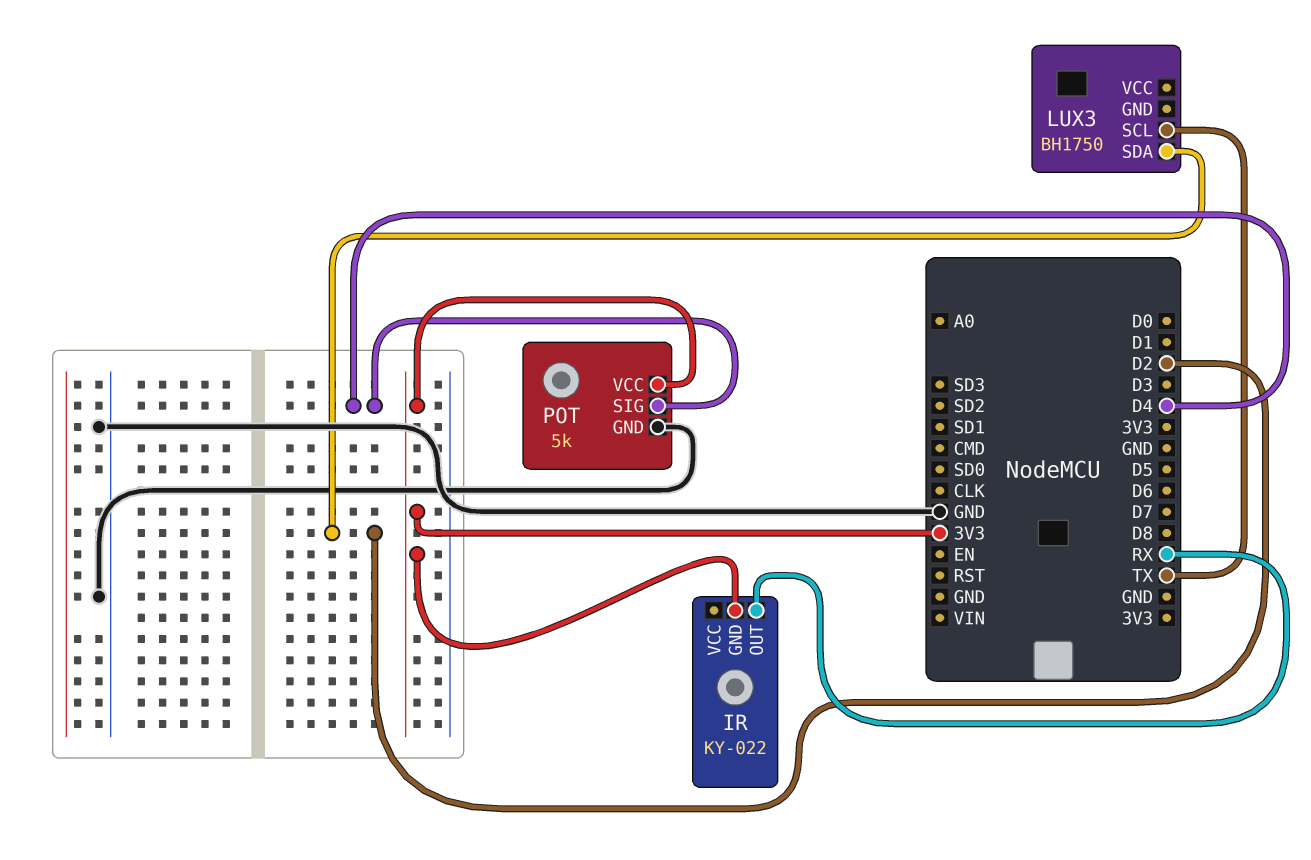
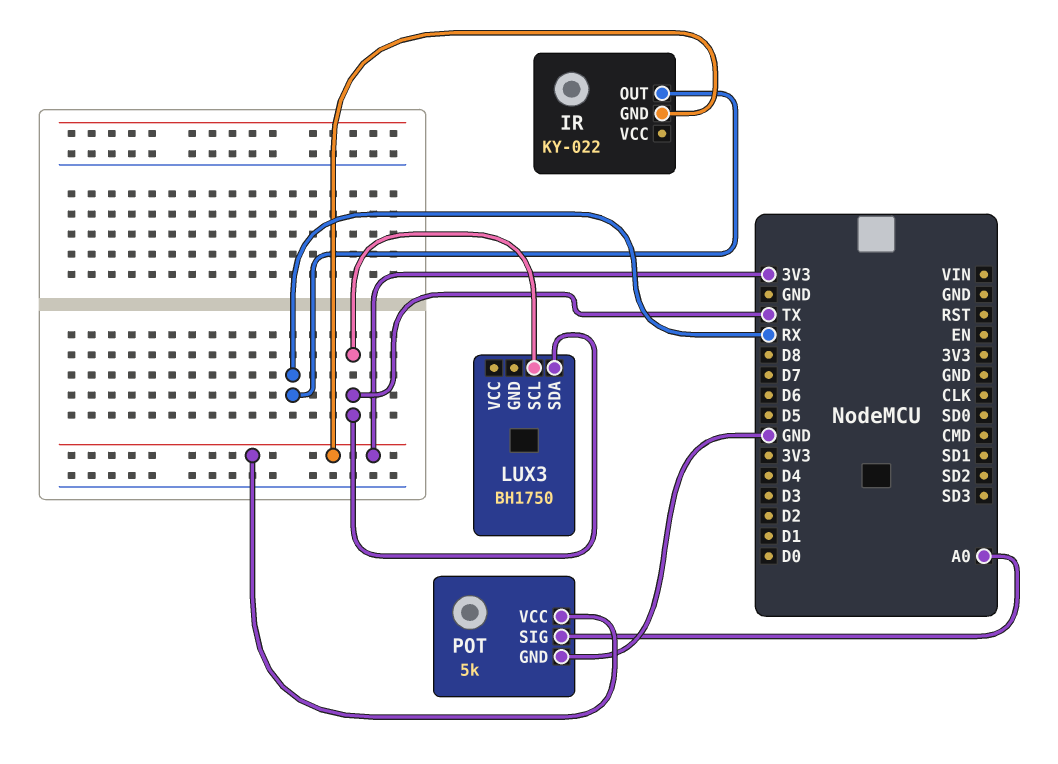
LUX3 pin SDA: D2 -> TX
POT pin SIG: D4 -> A0

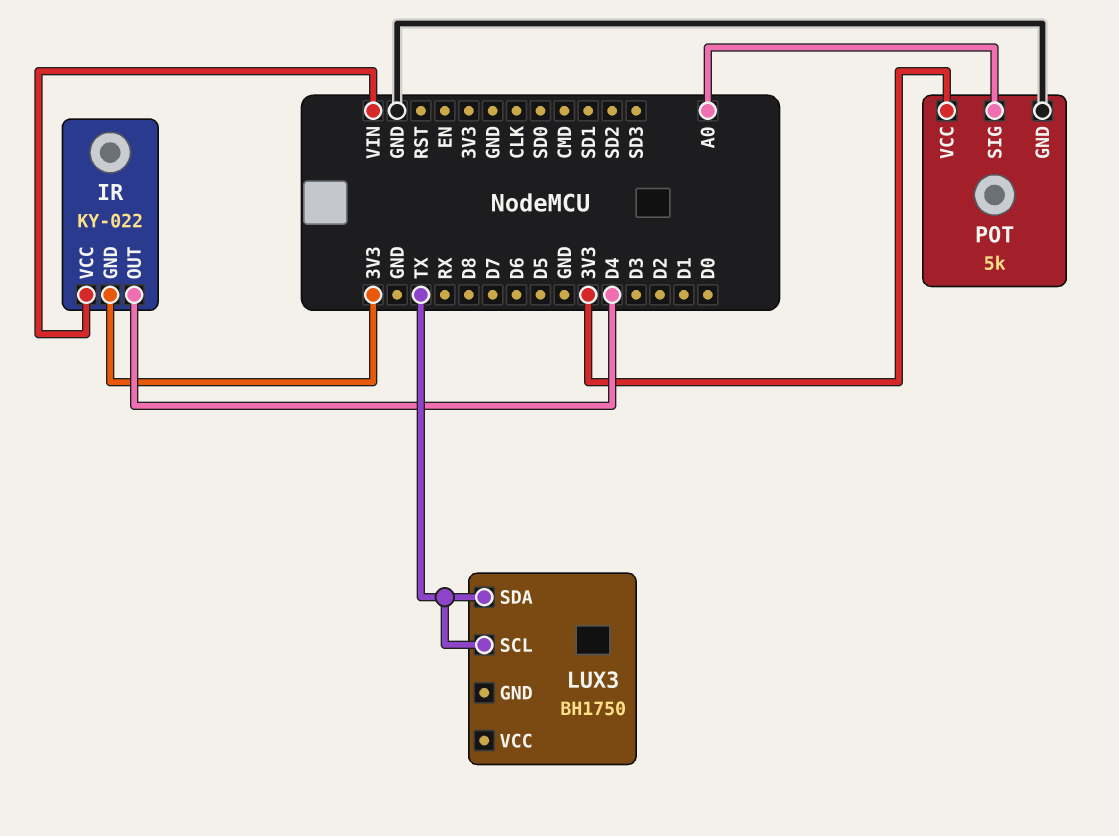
IR pin OUT: RX -> D4
IR pin VCC: none -> VIN

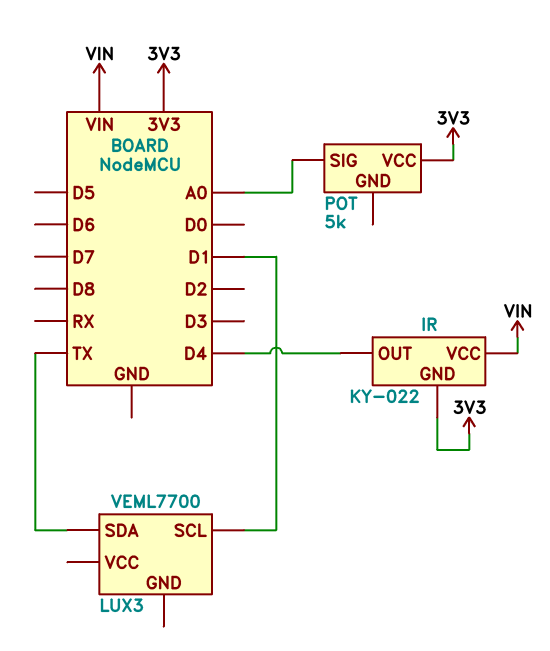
LUX3: BH1750 -> VEML7700
LUX3 pin SCL: TX -> D1
POT pin GND: GND -> none

